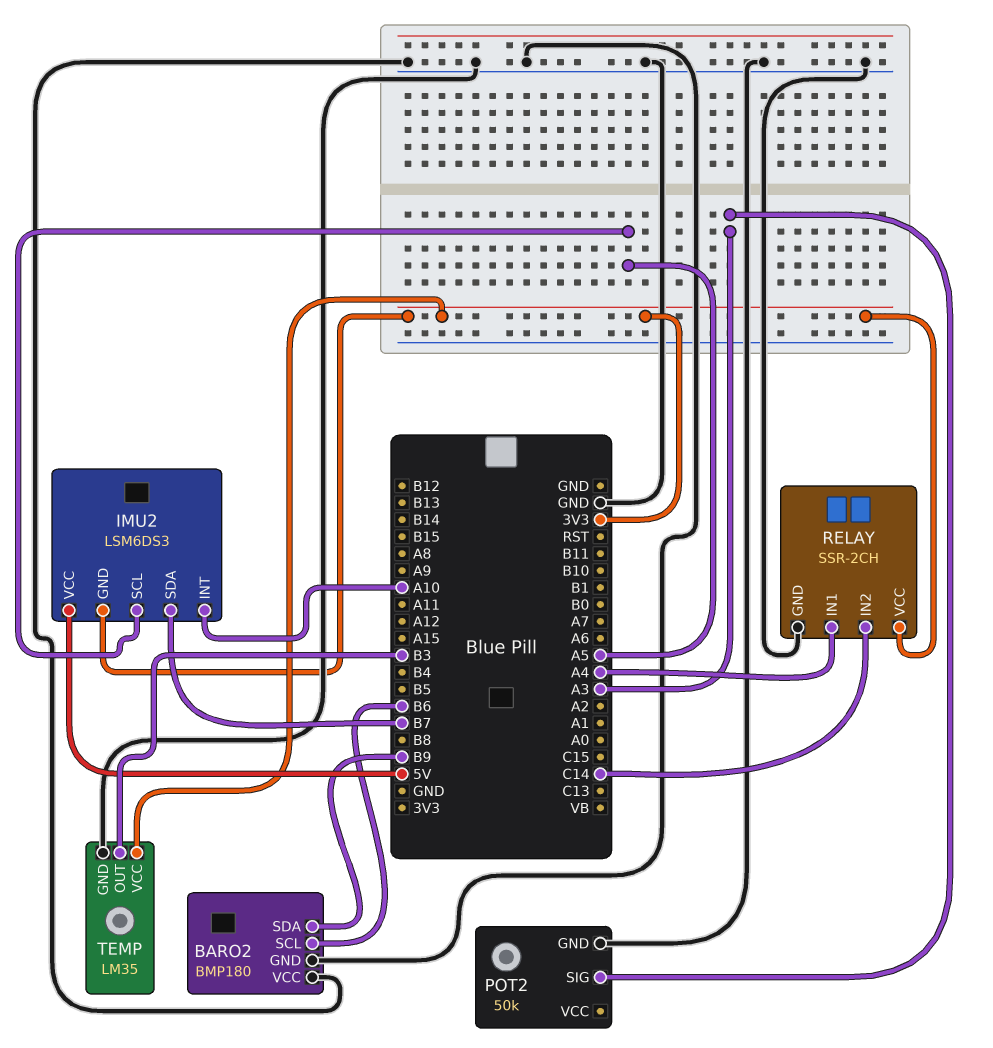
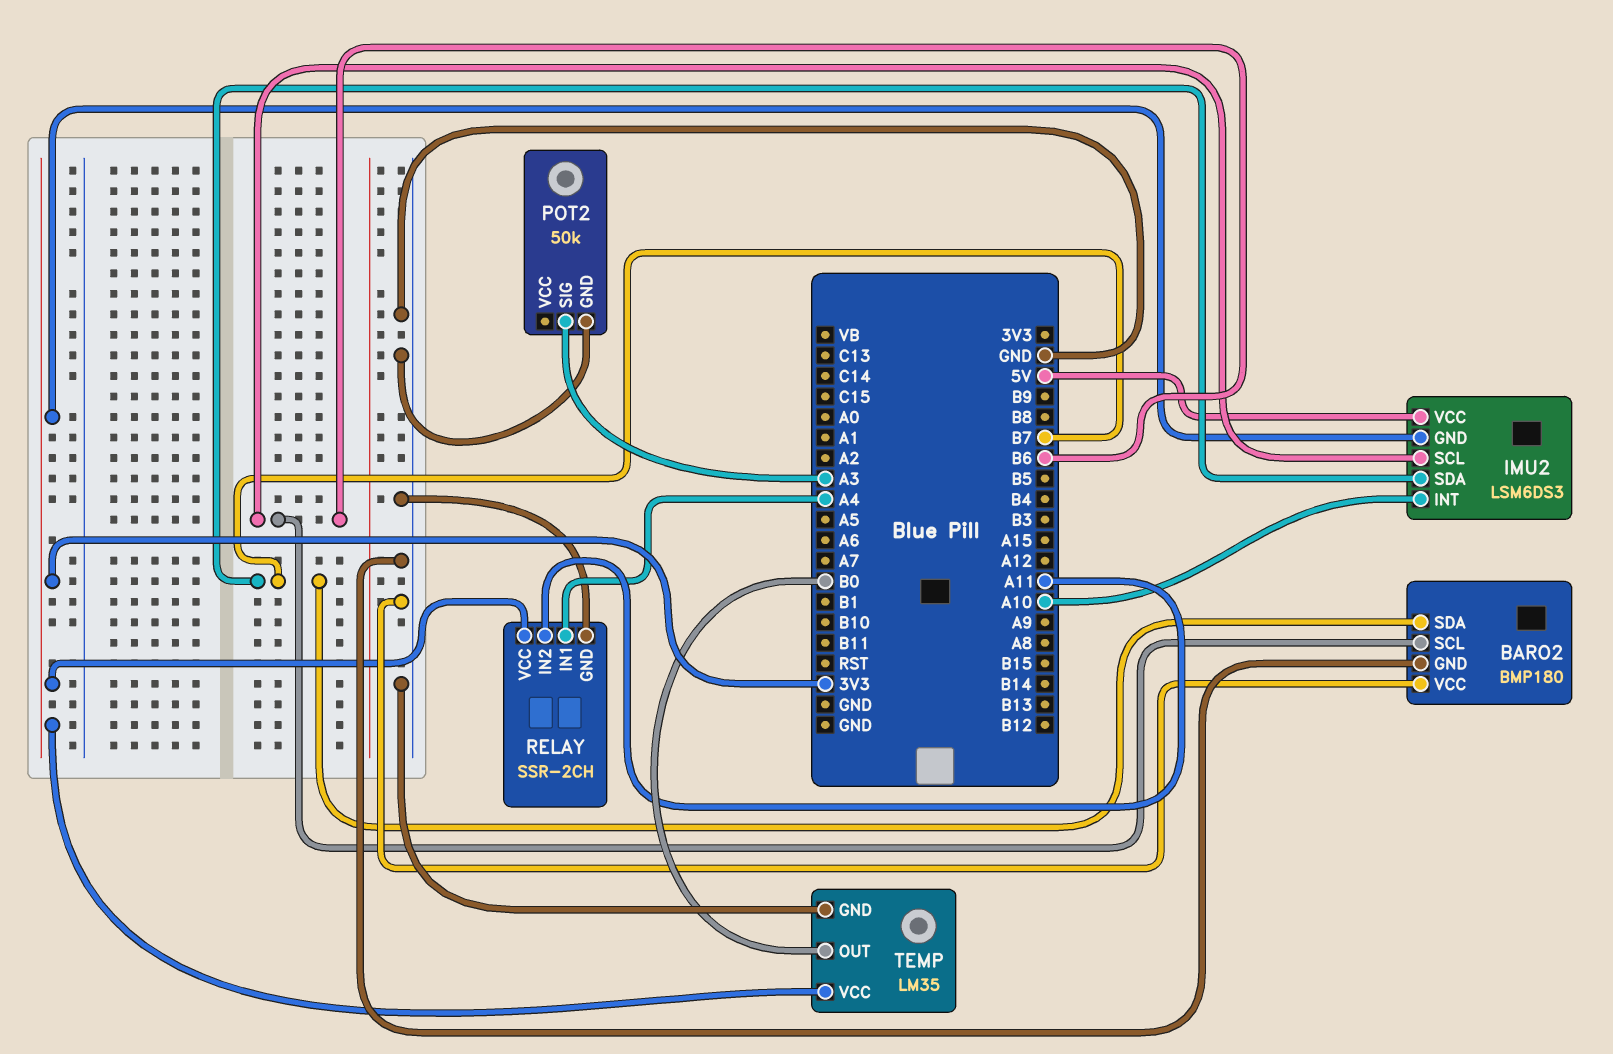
BARO2 pin SDA: B9 -> B7
IMU2 pin SCL: A5 -> B6
RELAY pin IN2: C14 -> A11
TEMP pin OUT: B3 -> B0

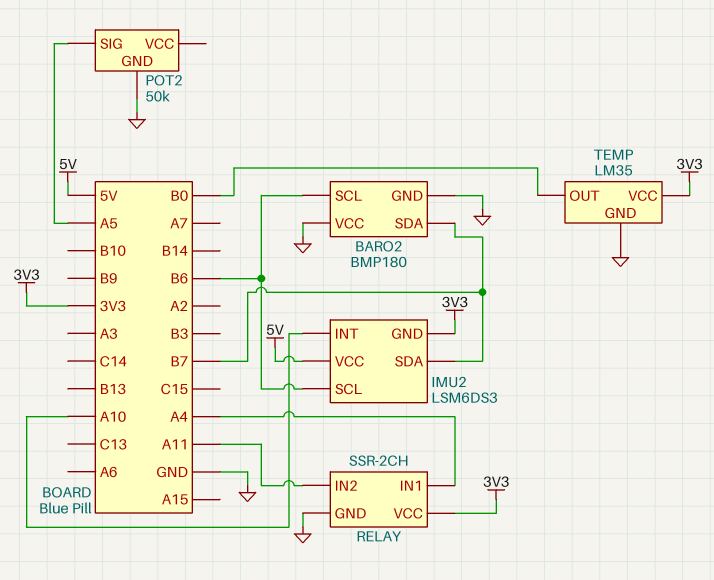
POT2 pin SIG: A3 -> A5

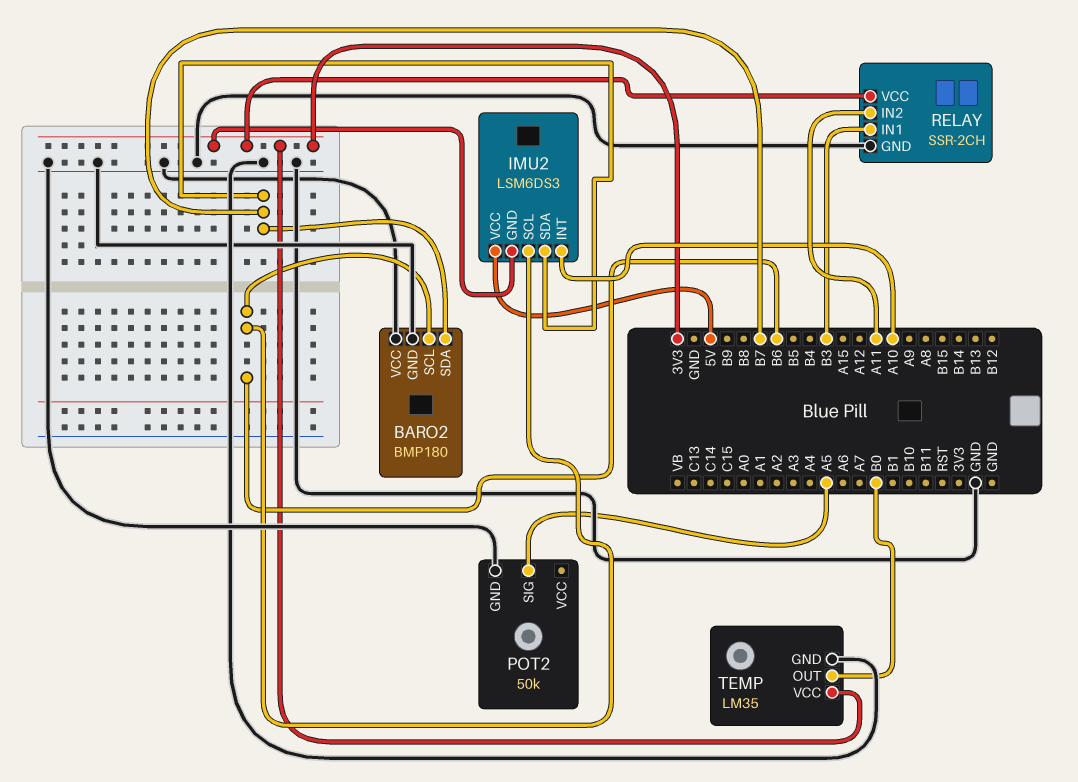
RELAY pin IN1: A4 -> B3

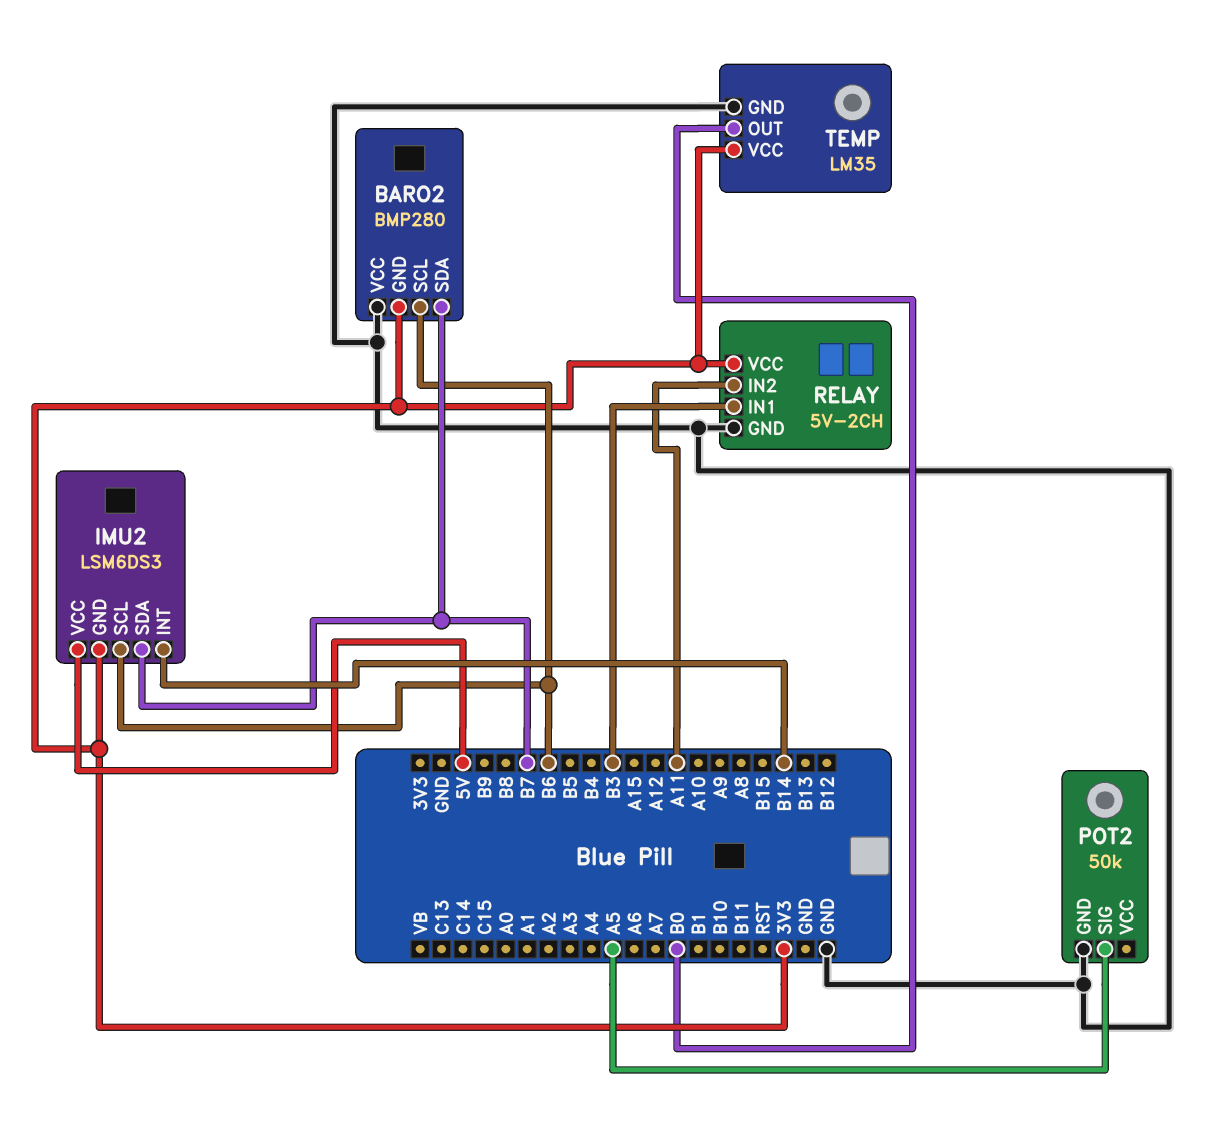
BARO2: BMP180 -> BMP280
BARO2 pin GND: GND -> 3V3
IMU2 pin INT: A10 -> B14
RELAY: SSR-2CH -> 5V-2CH

